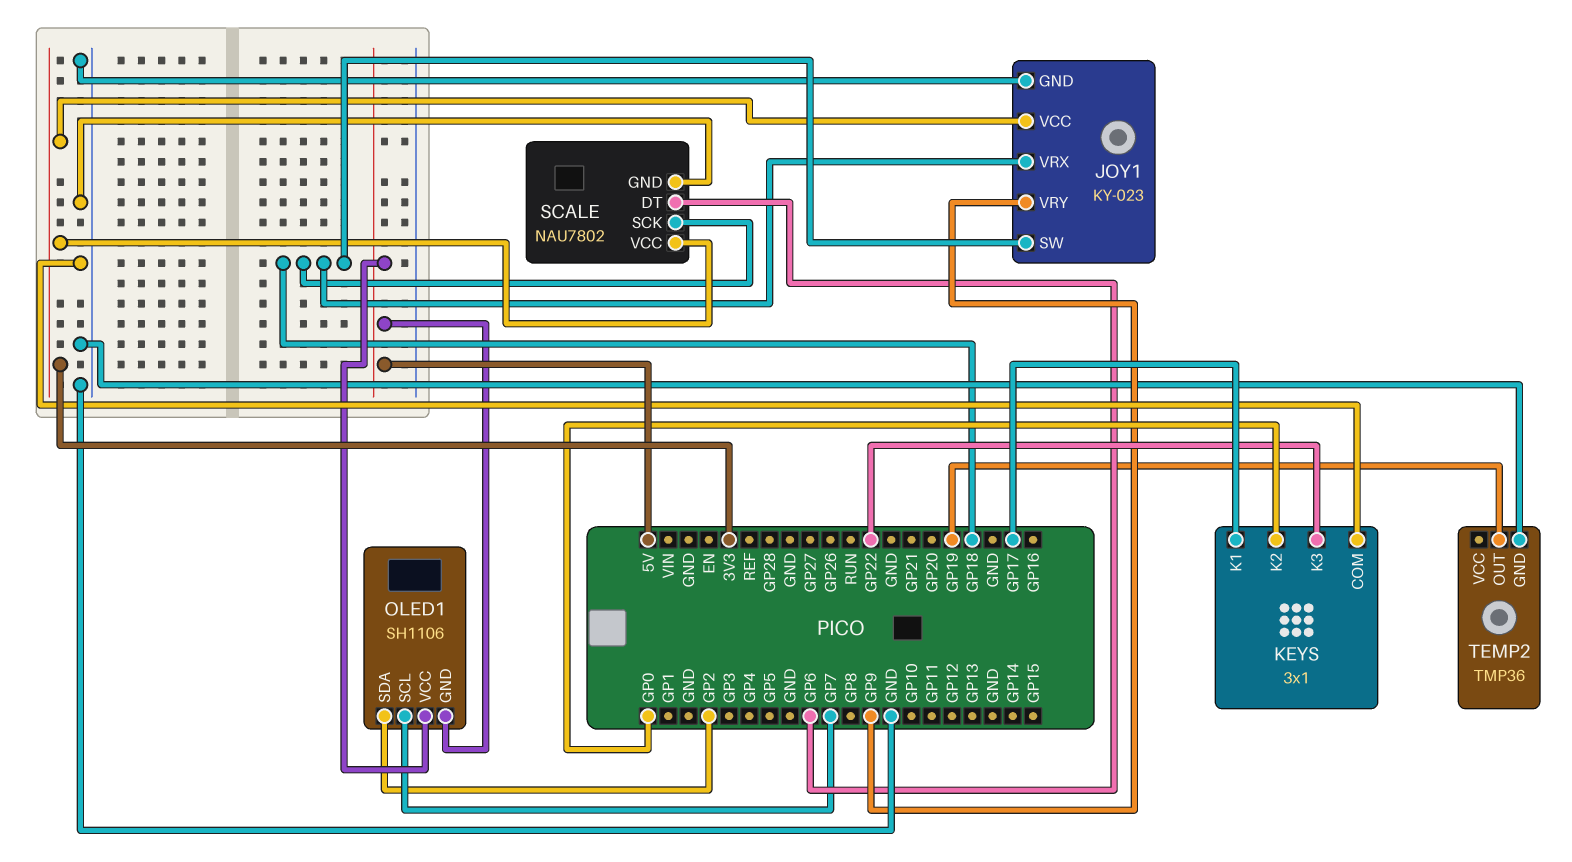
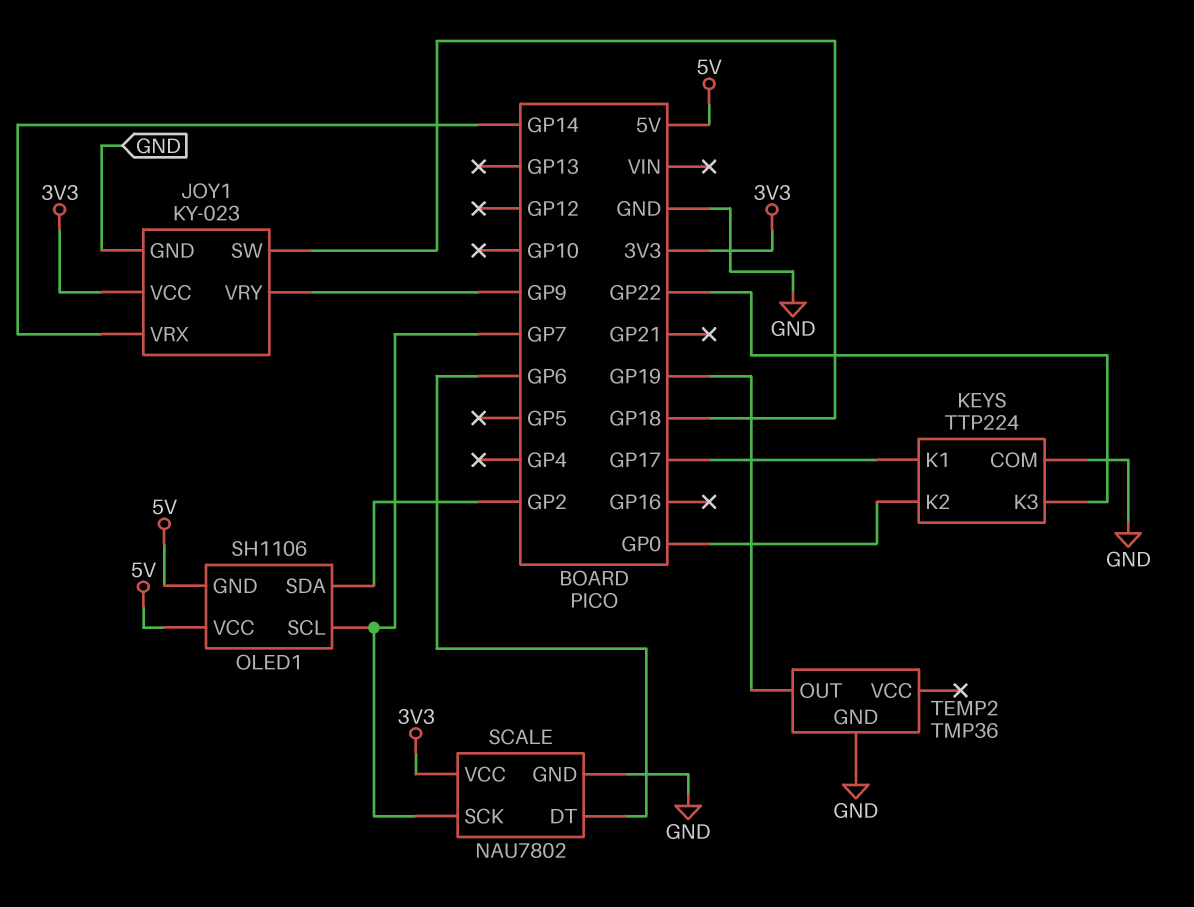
JOY1 pin VRX: GP18 -> GP14
KEYS: 3x1 -> TTP224
SCALE pin SCK: GP18 -> GP7

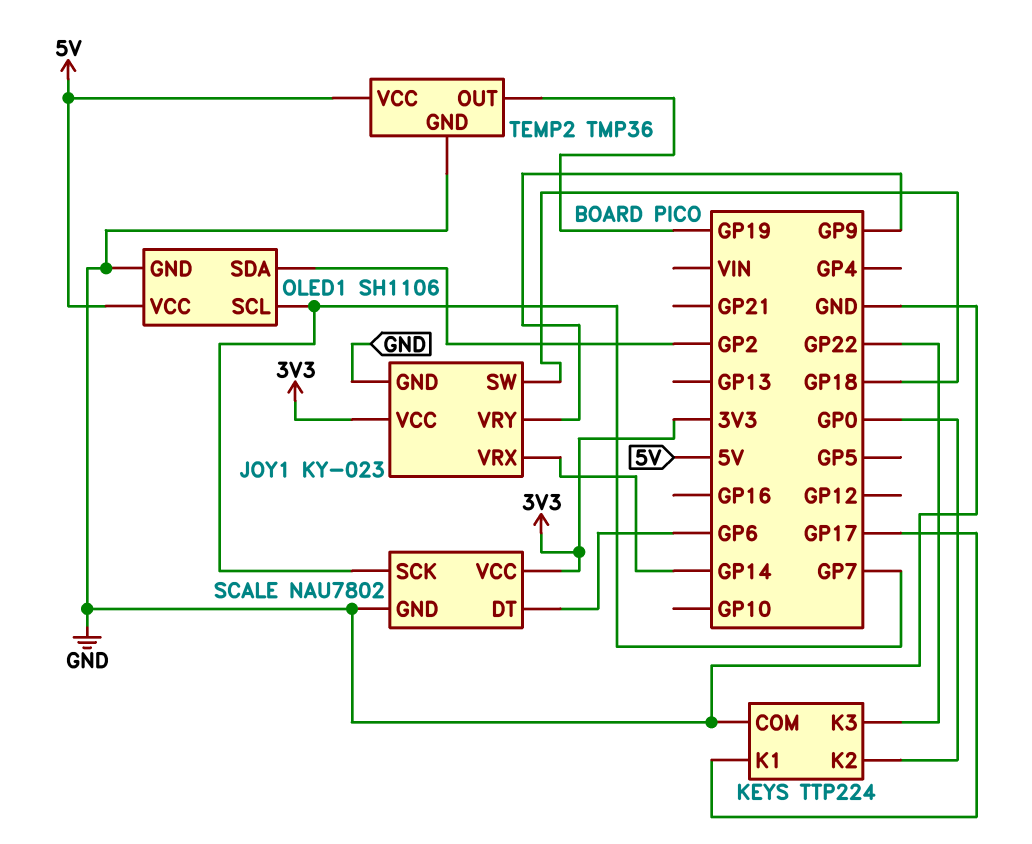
OLED1 pin GND: 5V -> GND
TEMP2 pin VCC: none -> 5V

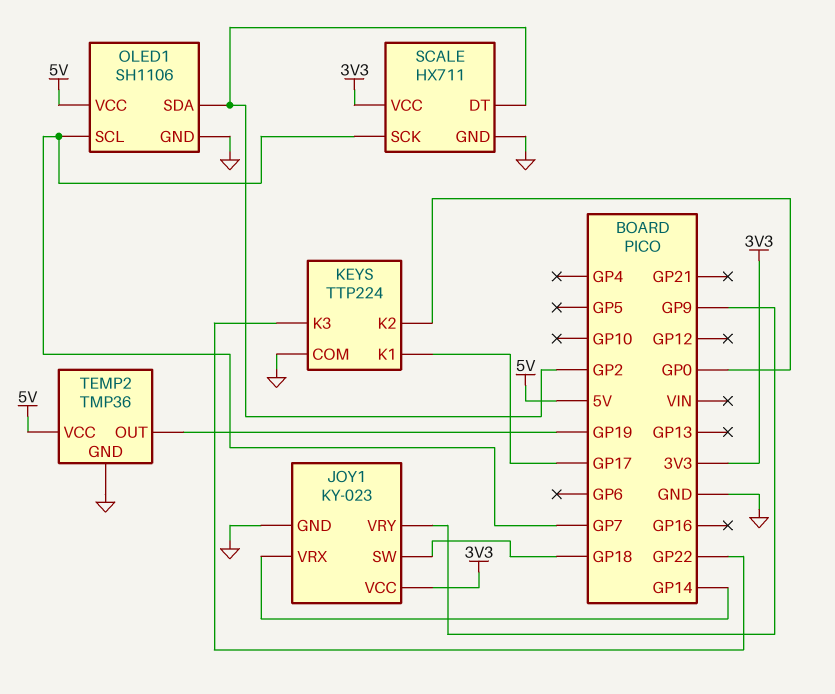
SCALE: NAU7802 -> HX711
SCALE pin DT: GP6 -> GP2

